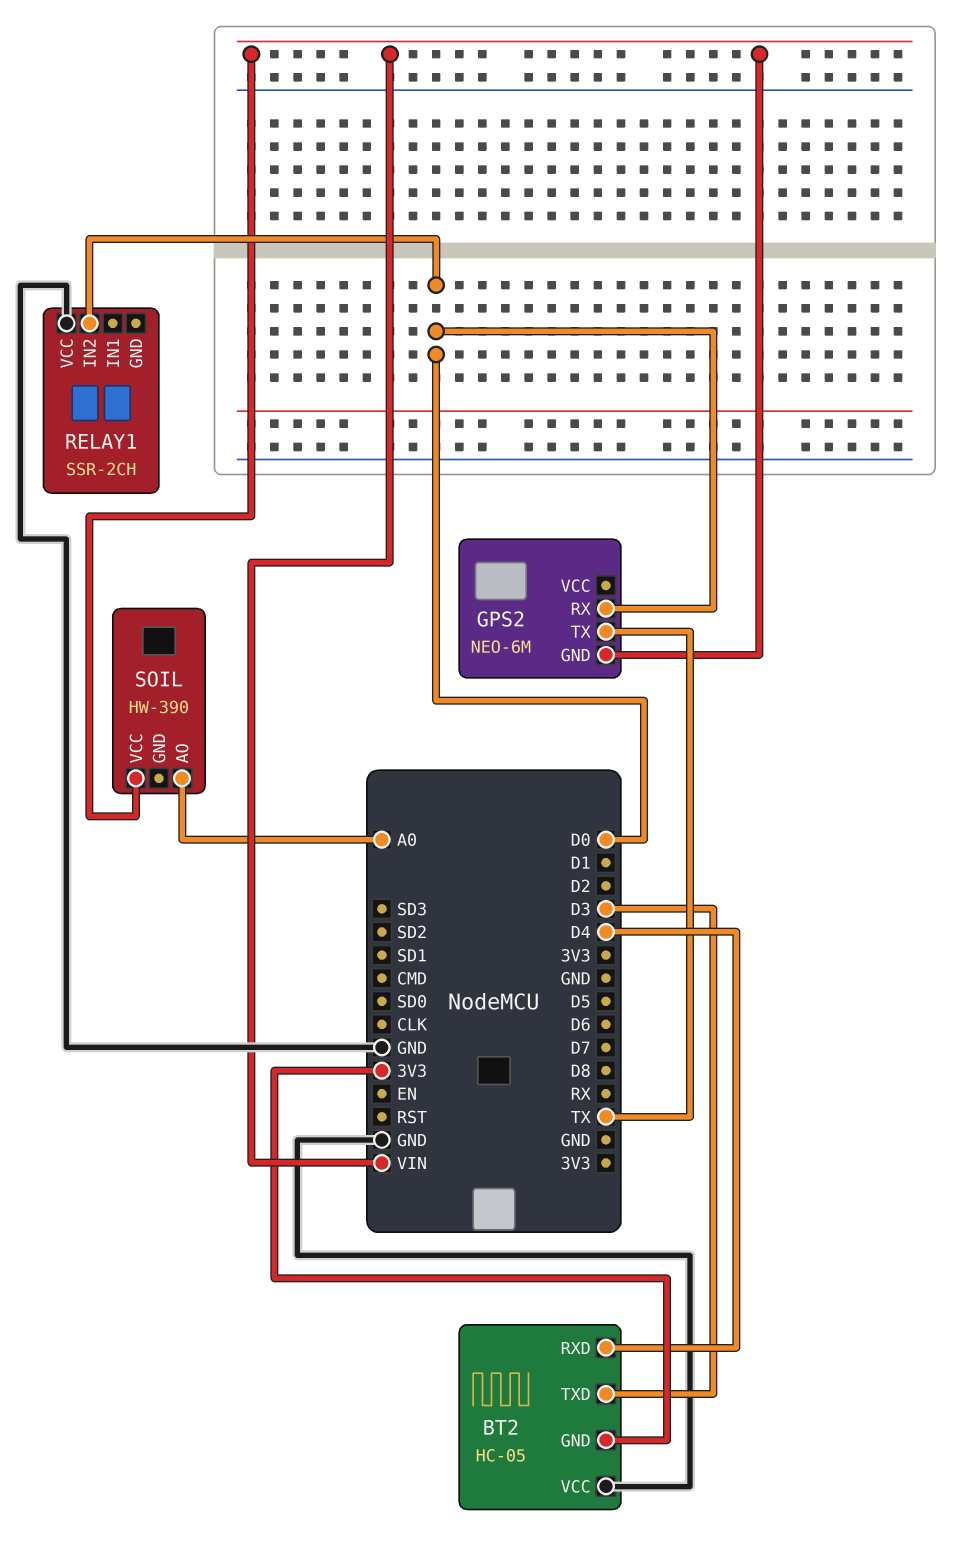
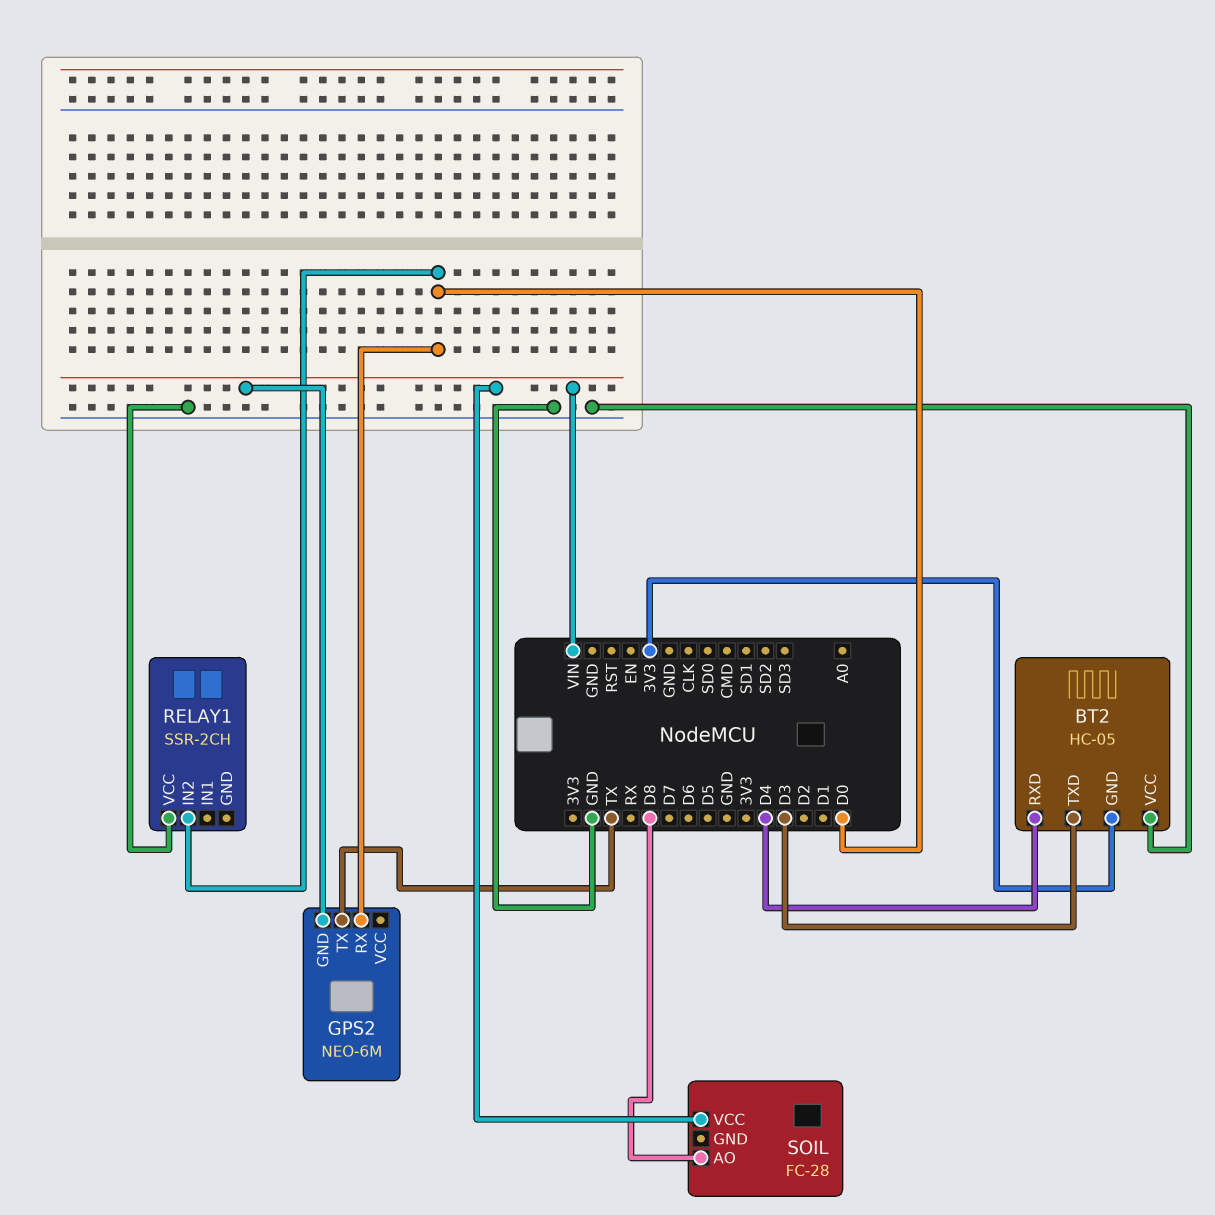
SOIL: HW-390 -> FC-28
SOIL pin AO: A0 -> D8

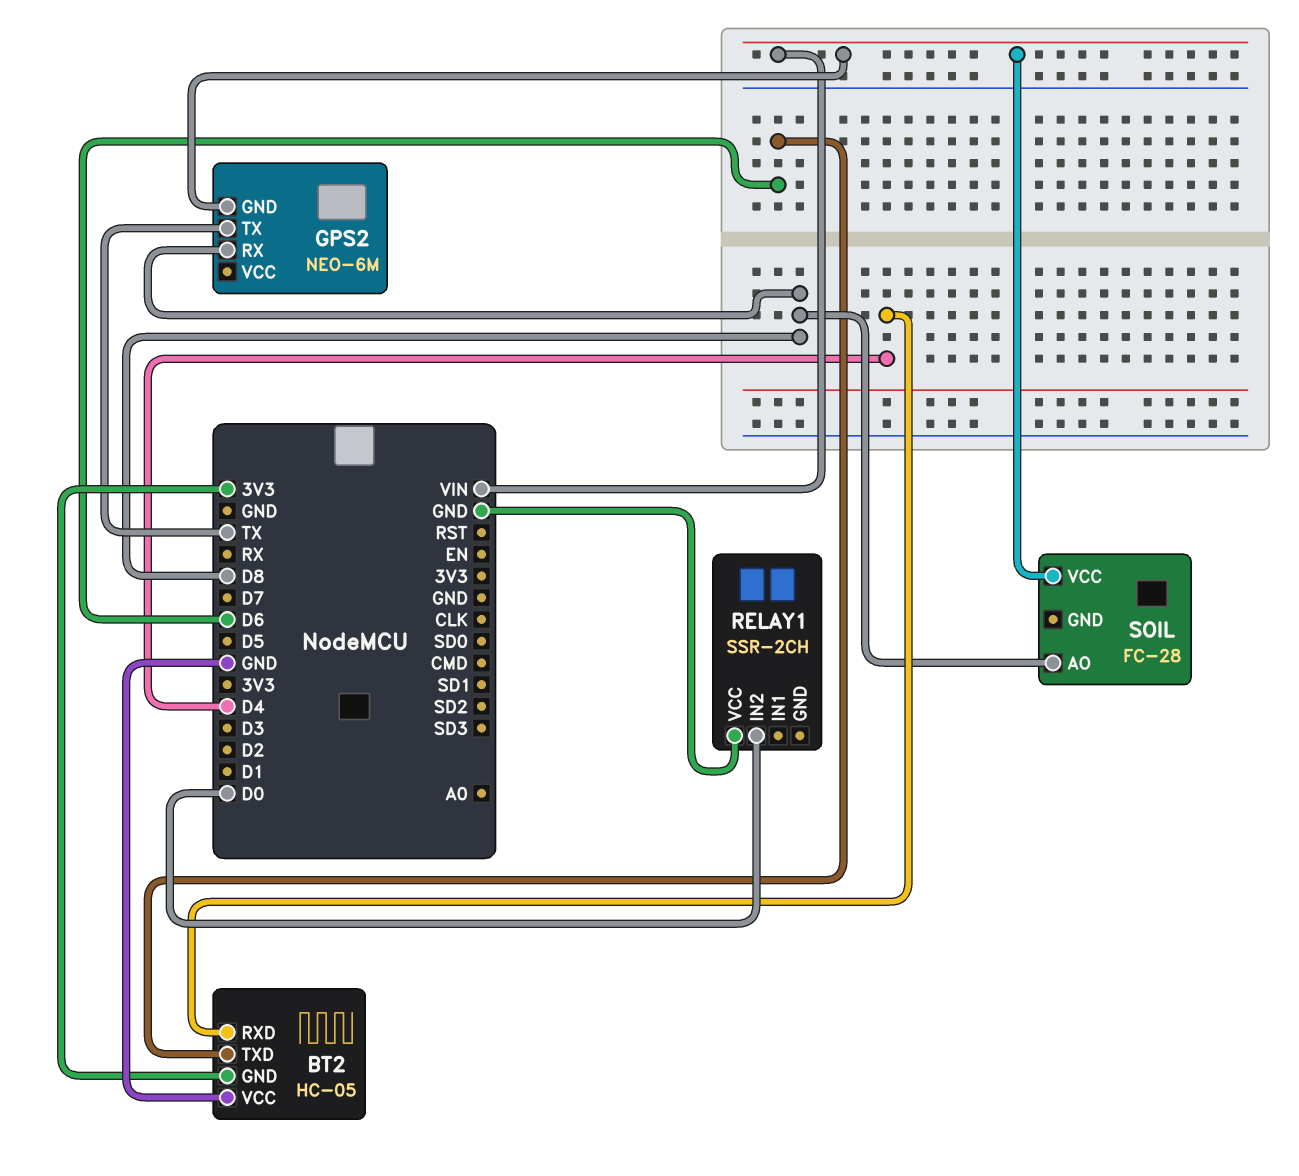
BT2 pin TXD: D3 -> D6
GPS2 pin RX: D0 -> D8

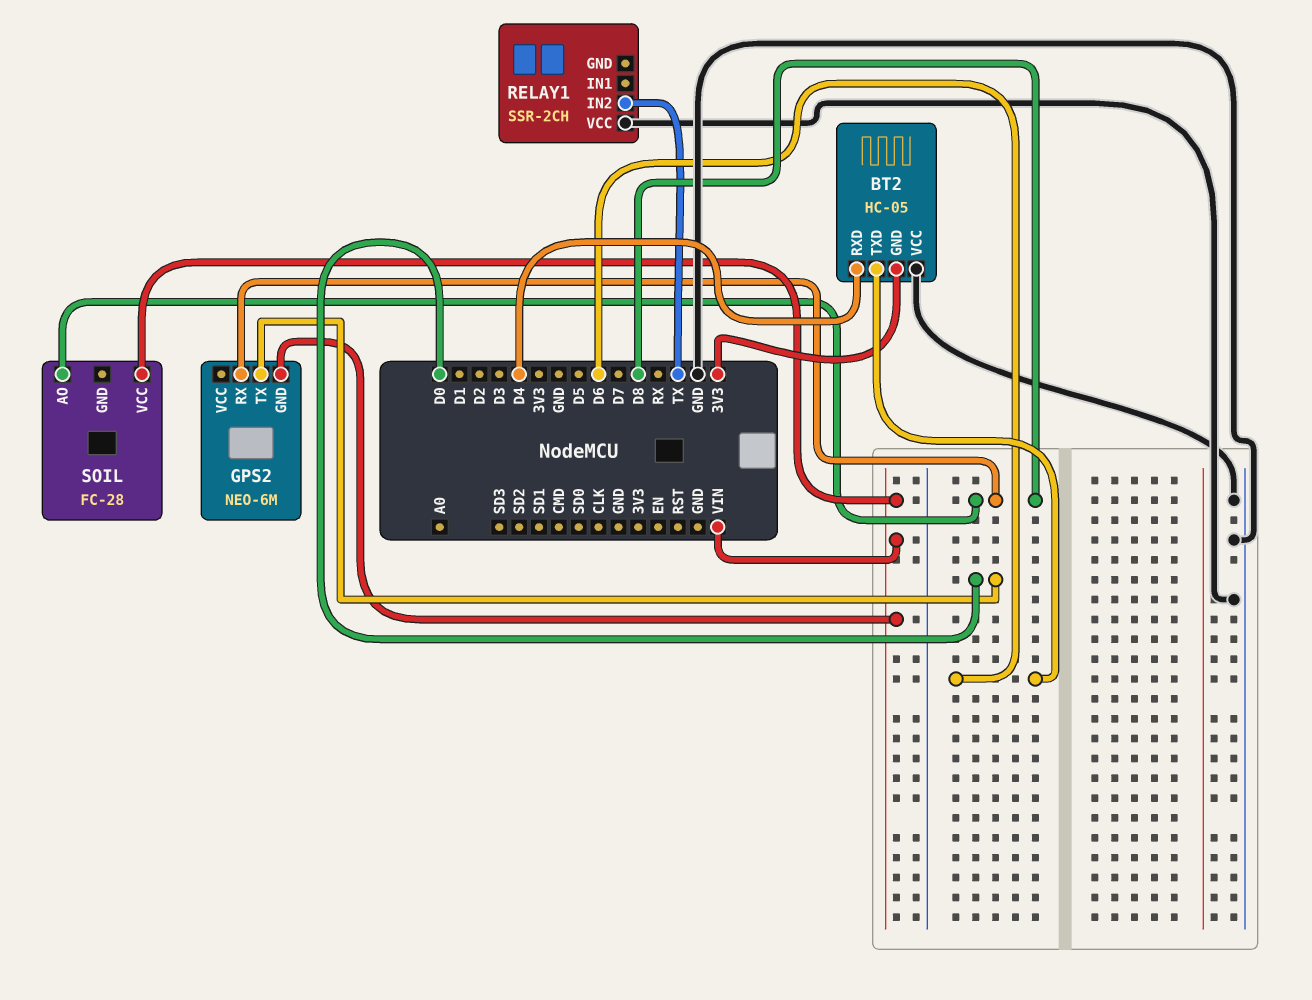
GPS2 pin TX: TX -> D0
RELAY1 pin IN2: D0 -> TX

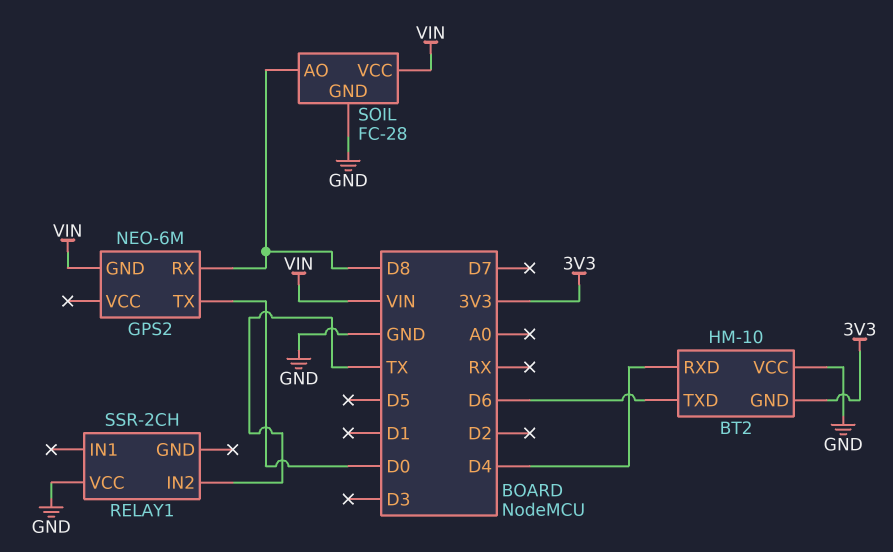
BT2: HC-05 -> HM-10
SOIL pin GND: none -> GND

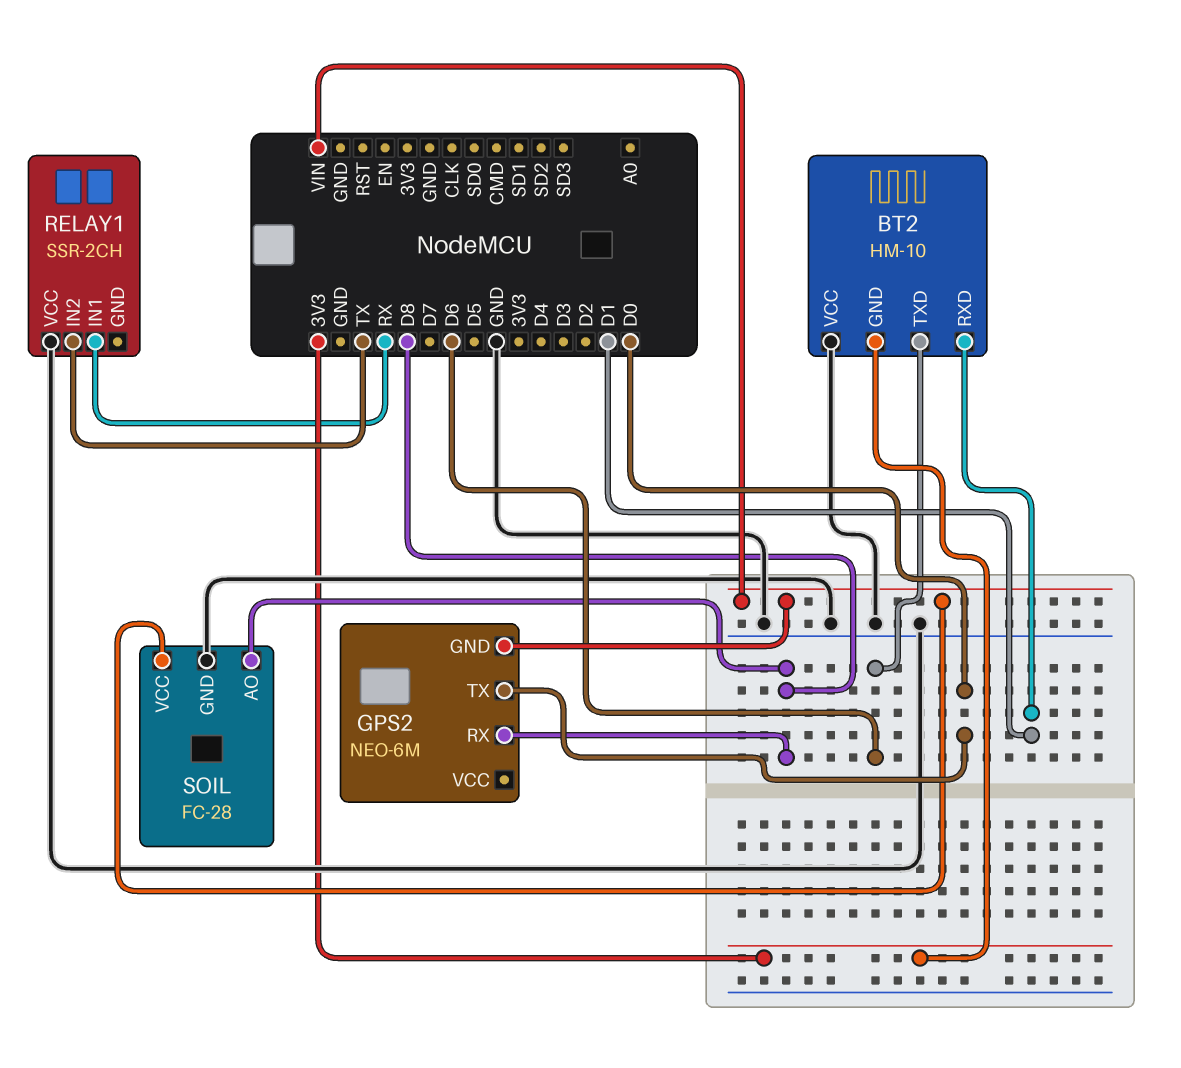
BT2 pin RXD: D4 -> D1
RELAY1 pin IN1: none -> RX

